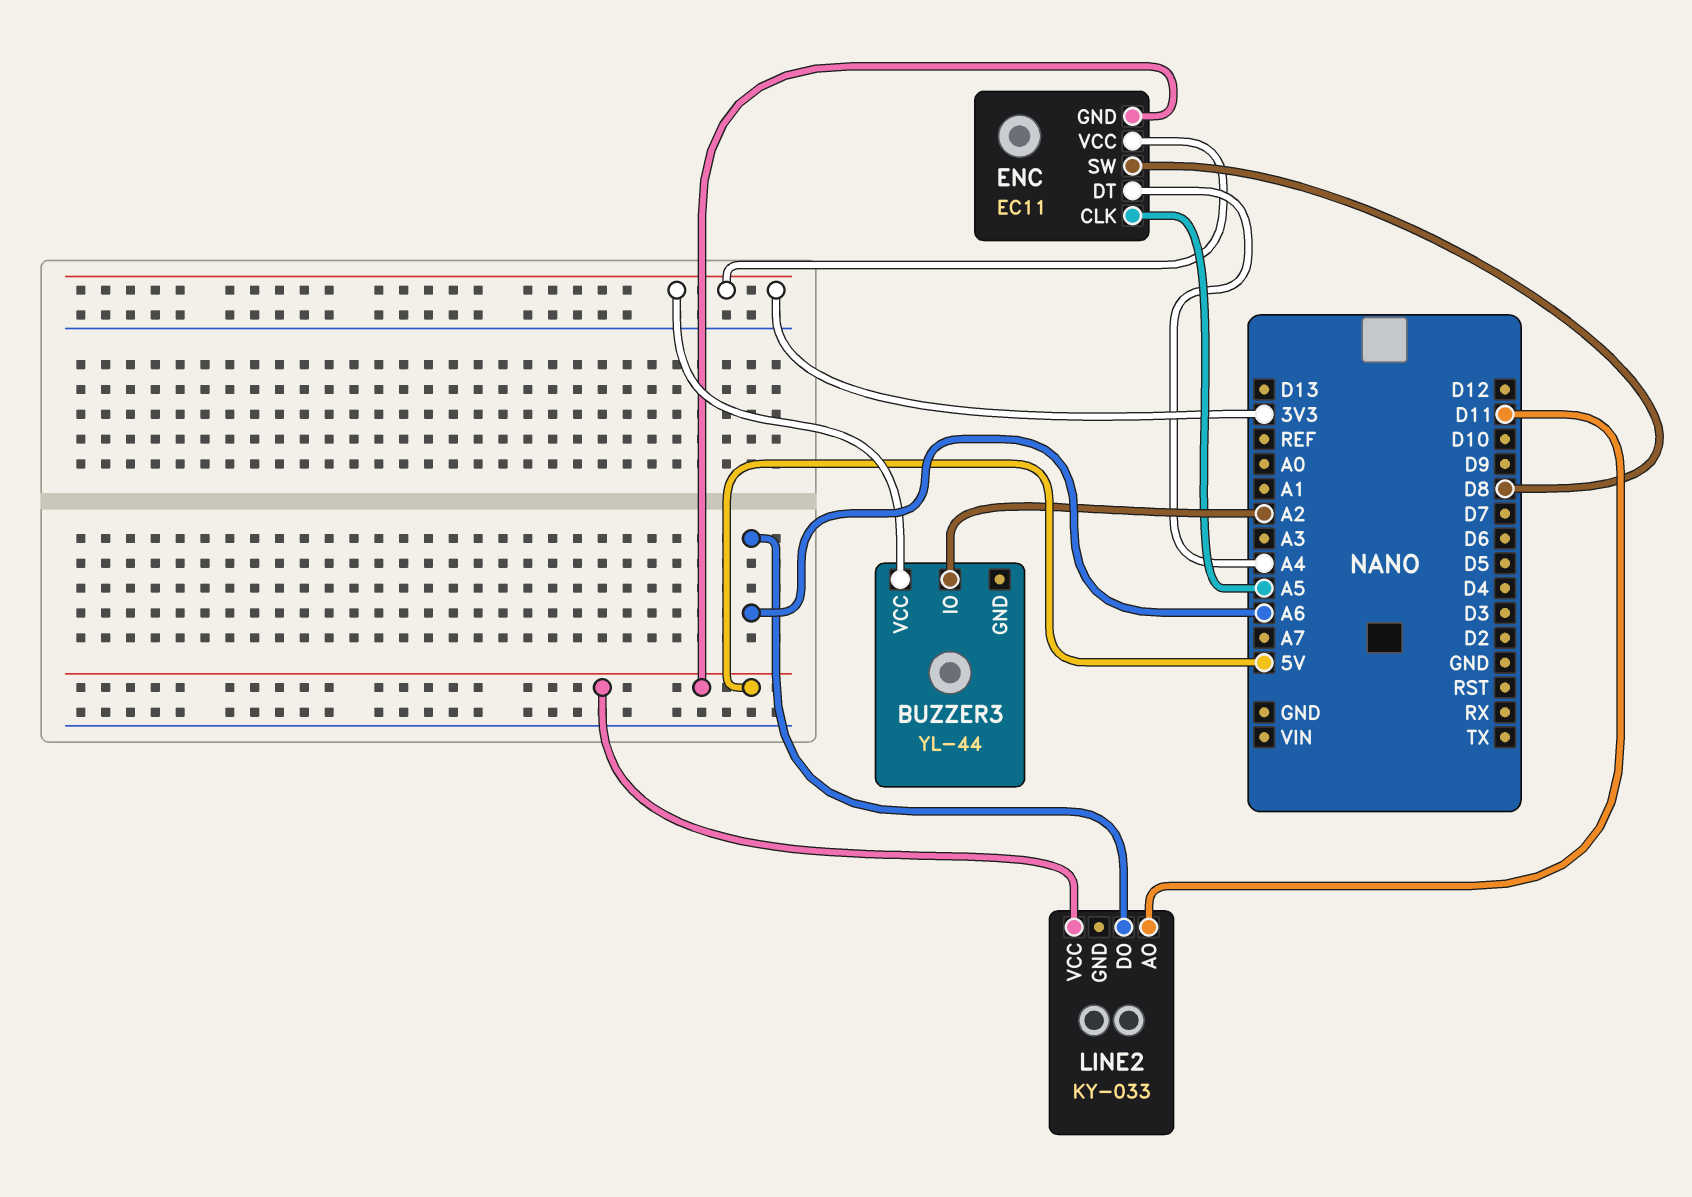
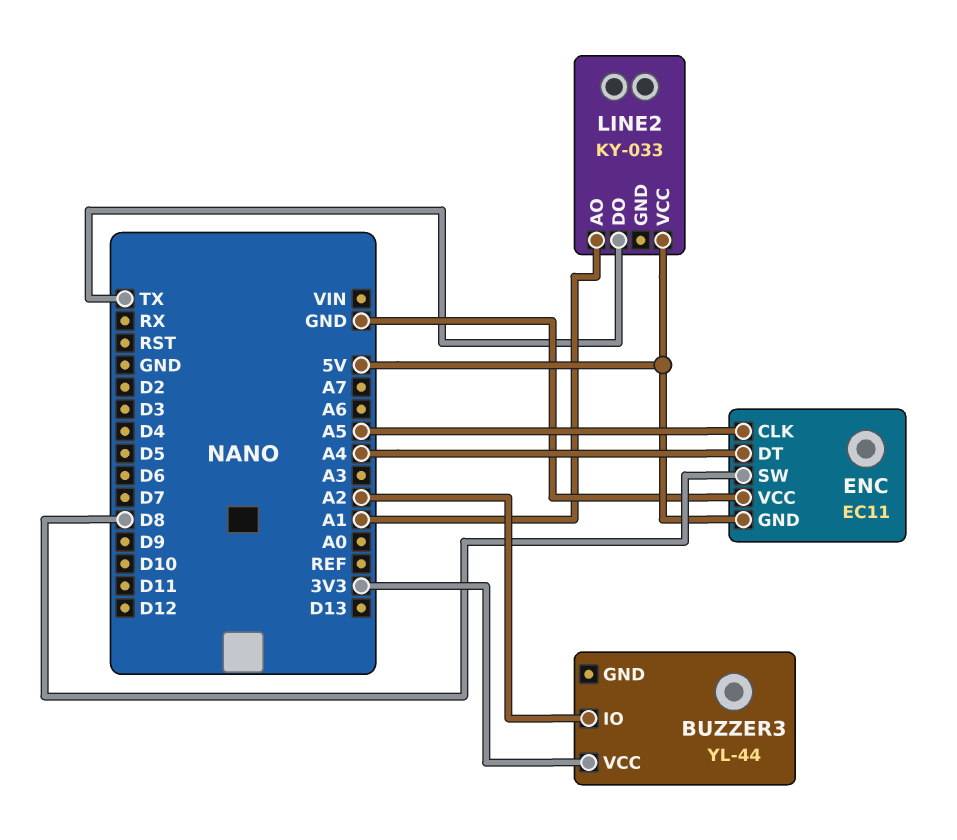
ENC pin VCC: 3V3 -> GND
LINE2 pin AO: D11 -> A1
LINE2 pin DO: A6 -> TX

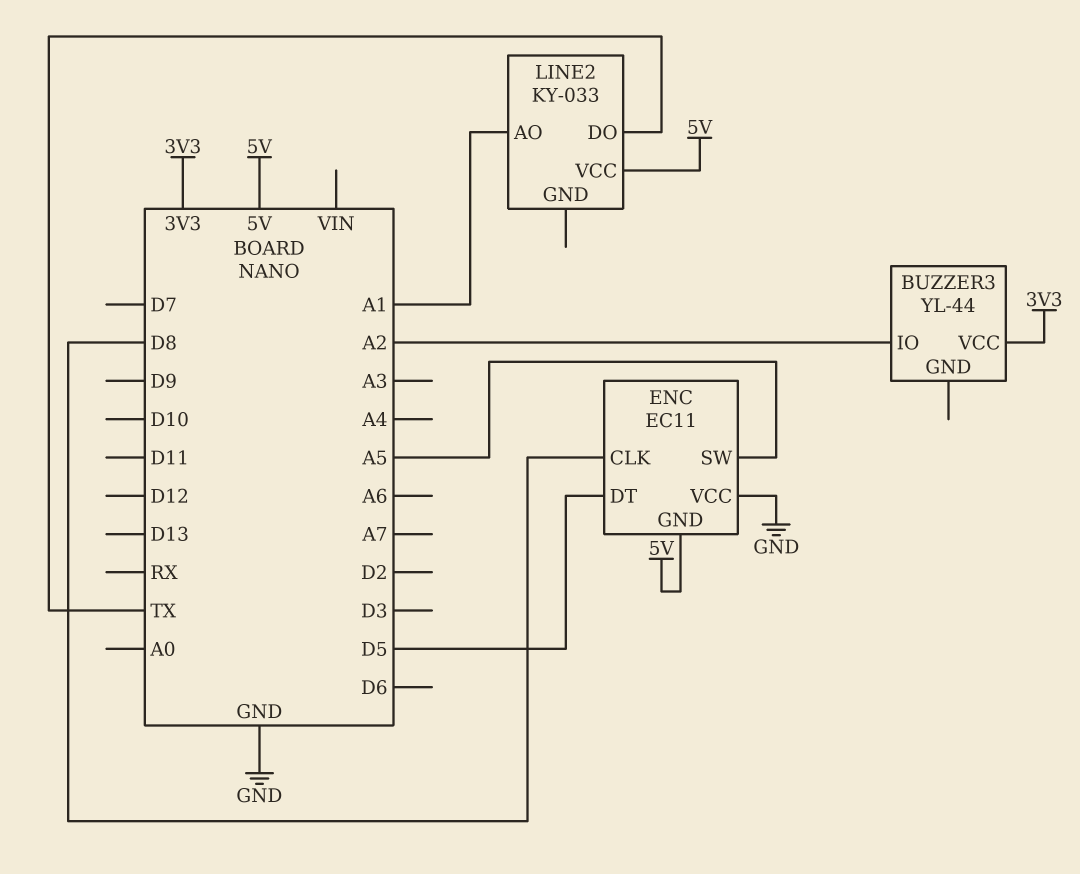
ENC pin CLK: A5 -> D8
ENC pin DT: A4 -> D5
ENC pin SW: D8 -> A5

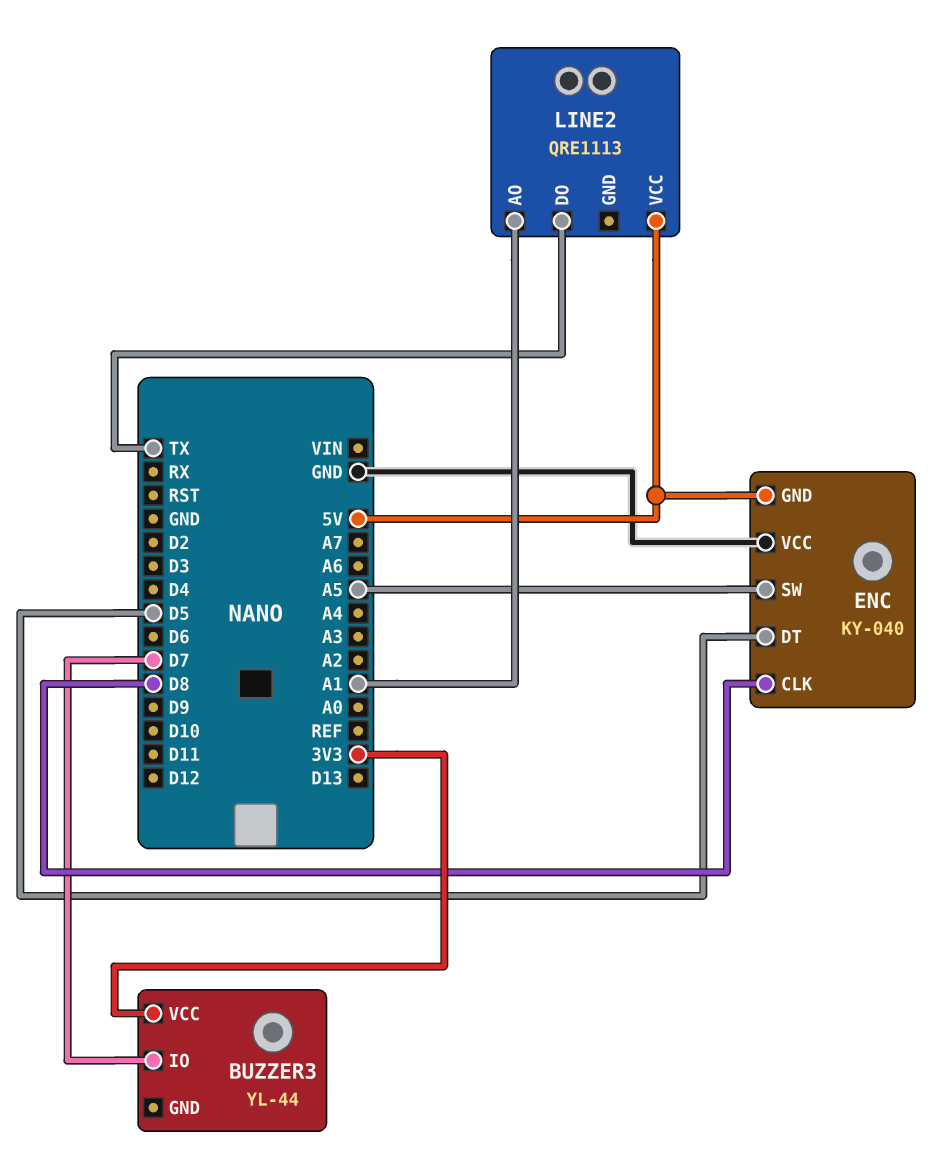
BUZZER3 pin IO: A2 -> D7
ENC: EC11 -> KY-040
LINE2: KY-033 -> QRE1113

